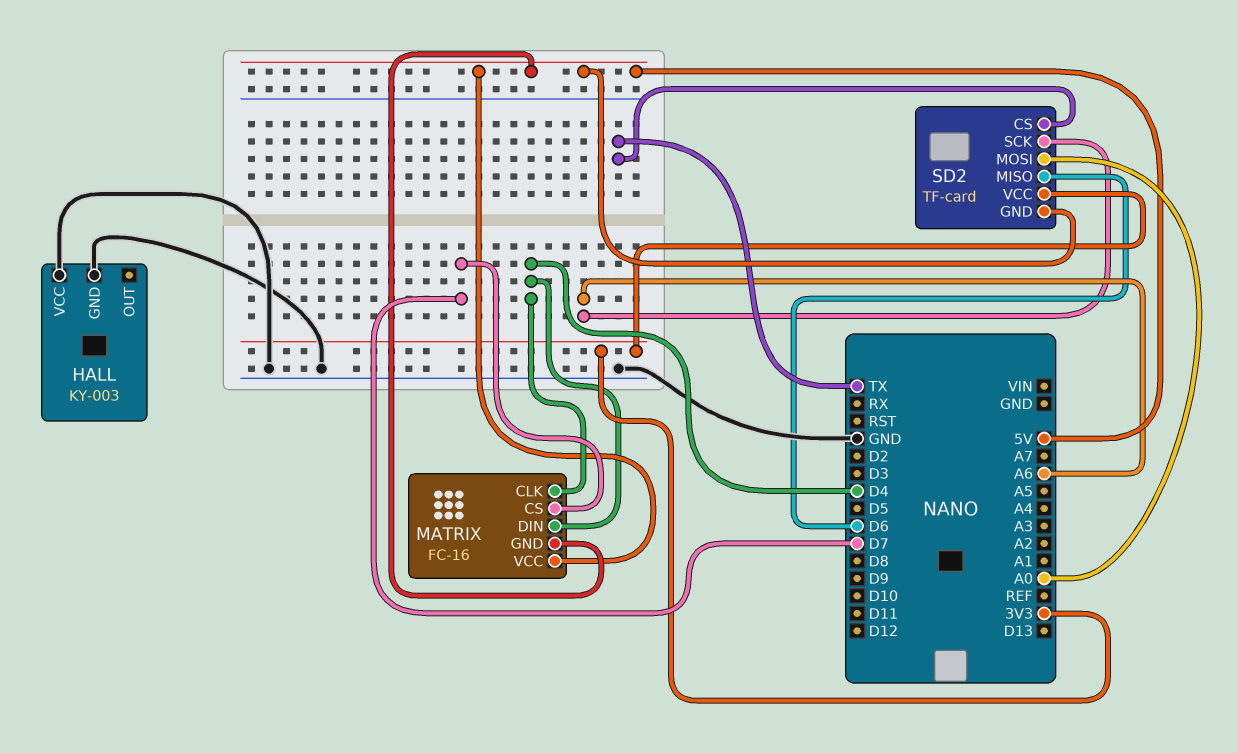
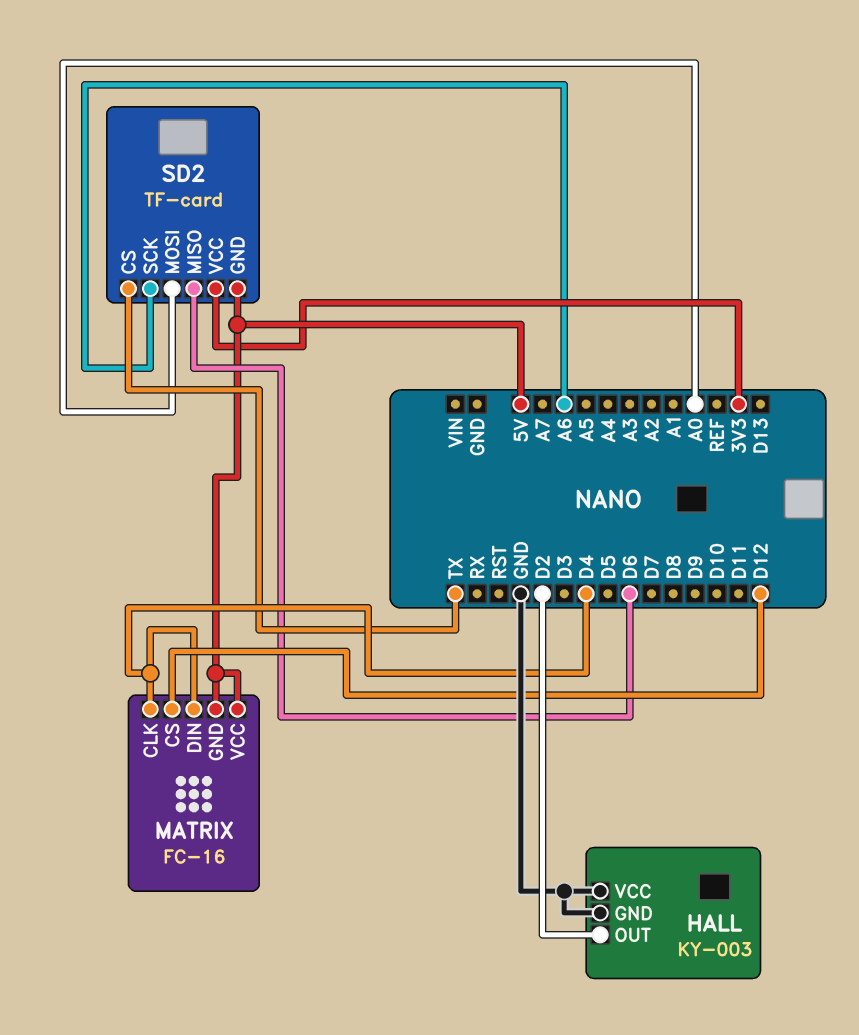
HALL pin OUT: none -> D2
MATRIX pin CS: D7 -> D12

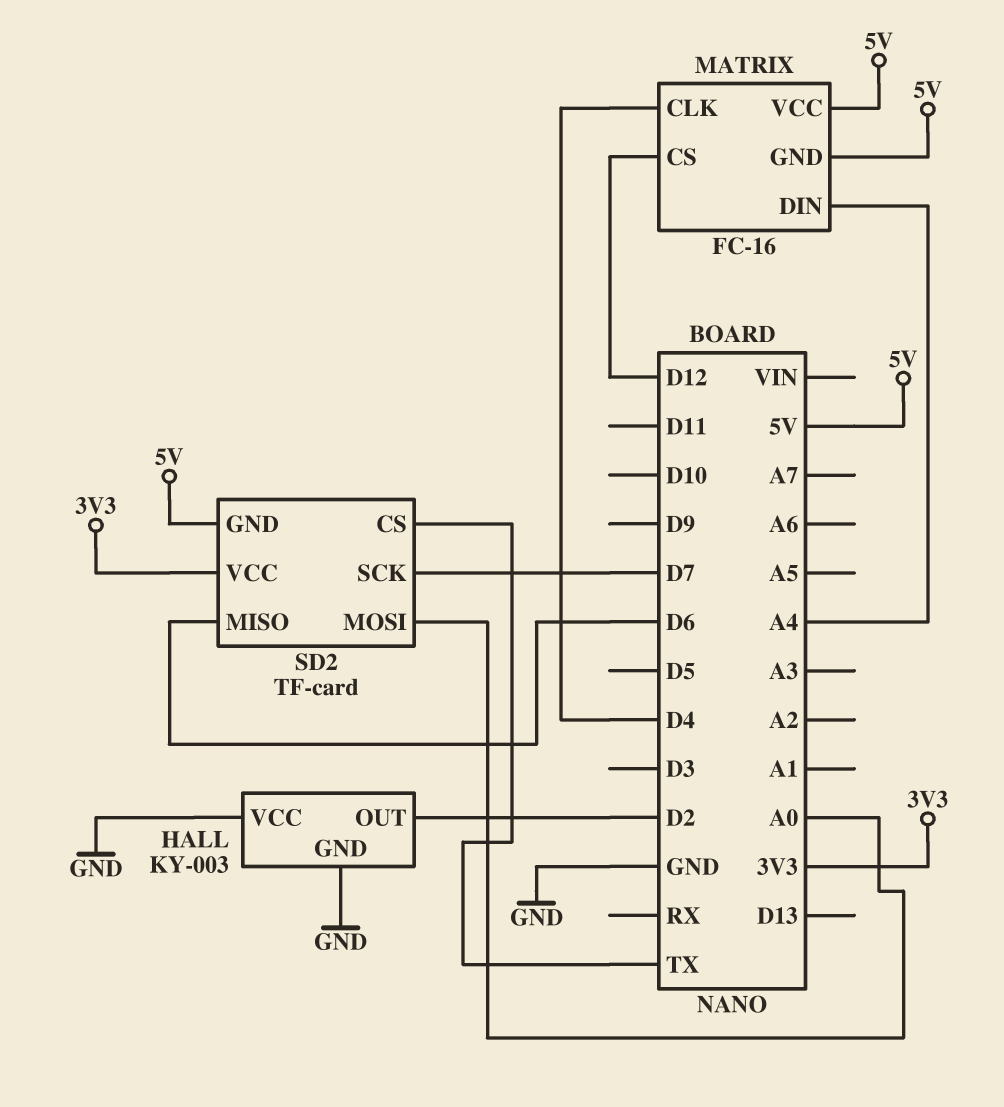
MATRIX pin DIN: D4 -> A4
SD2 pin SCK: A6 -> D7

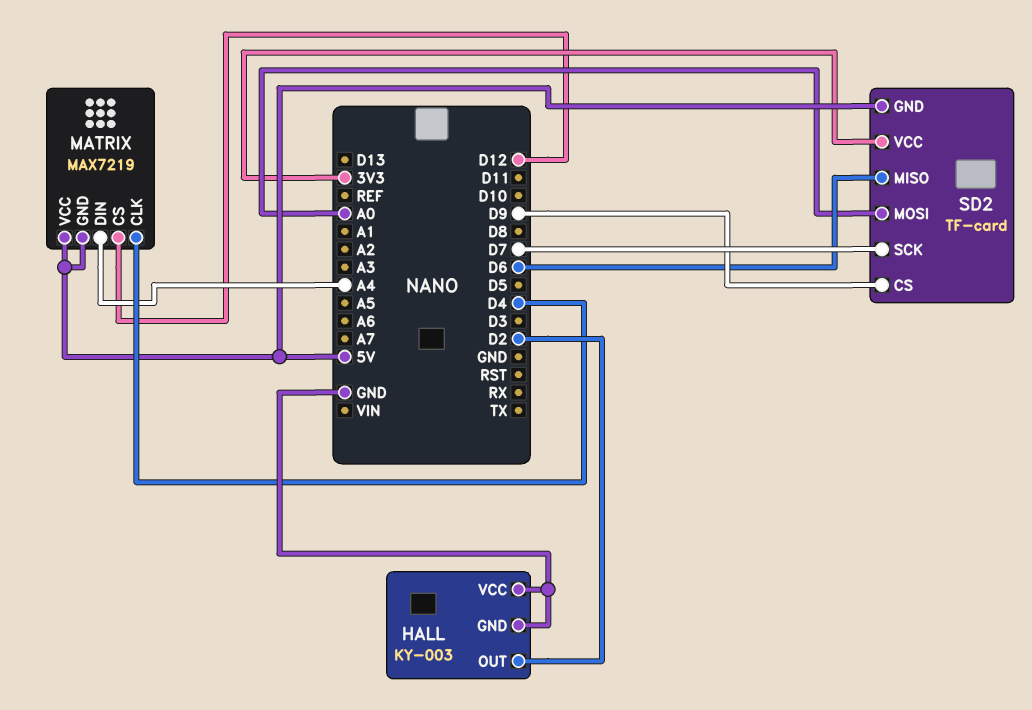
MATRIX: FC-16 -> MAX7219
SD2 pin CS: TX -> D9

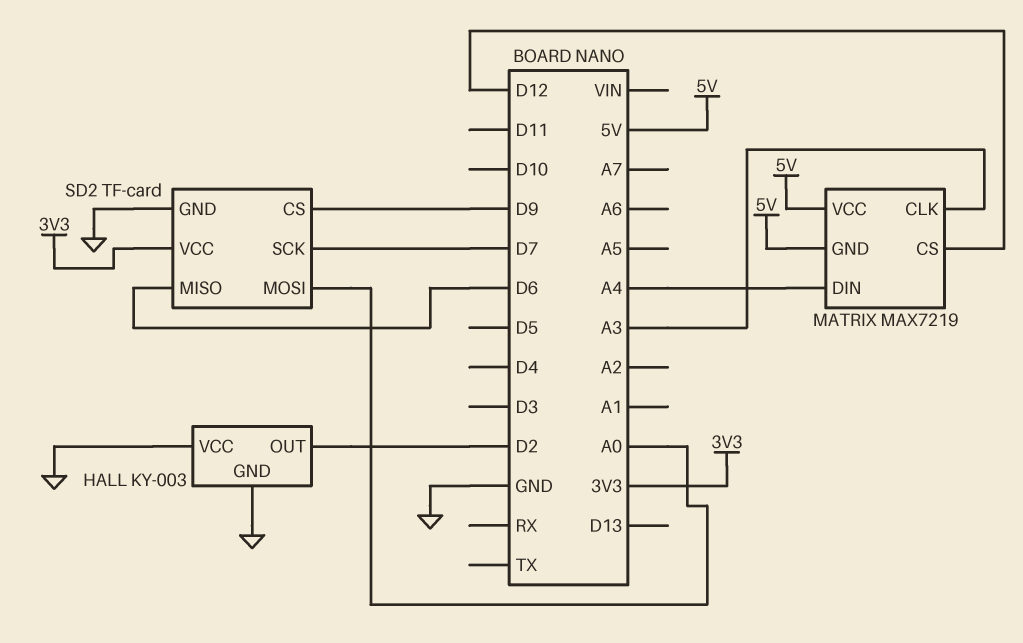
MATRIX pin CLK: D4 -> A3
SD2 pin GND: 5V -> GND

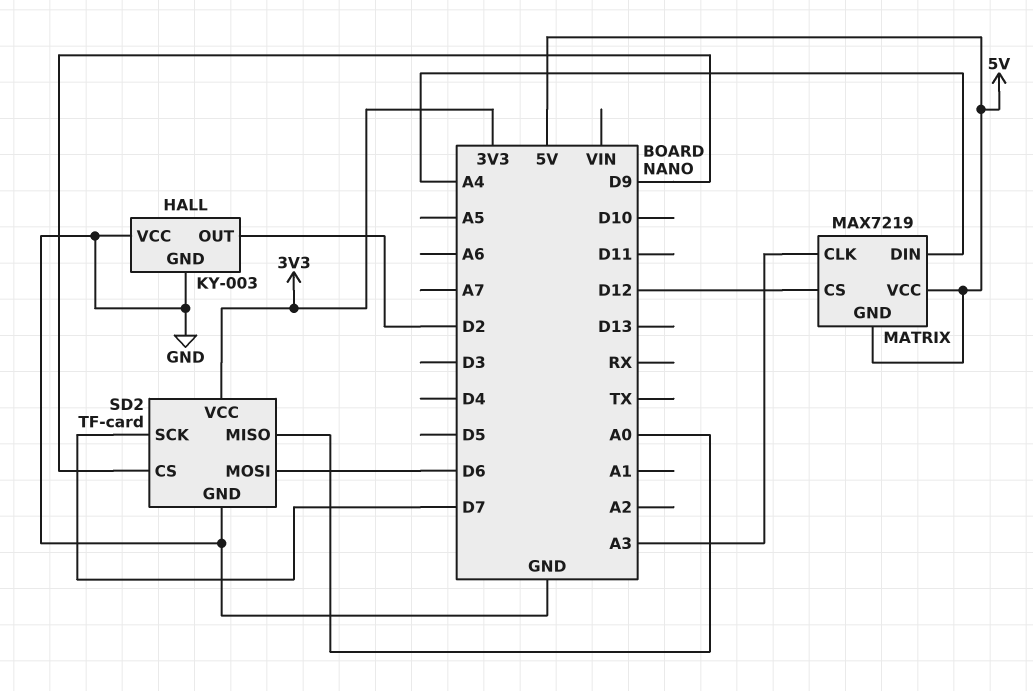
SD2 pin MISO: D6 -> A0
SD2 pin MOSI: A0 -> D6

